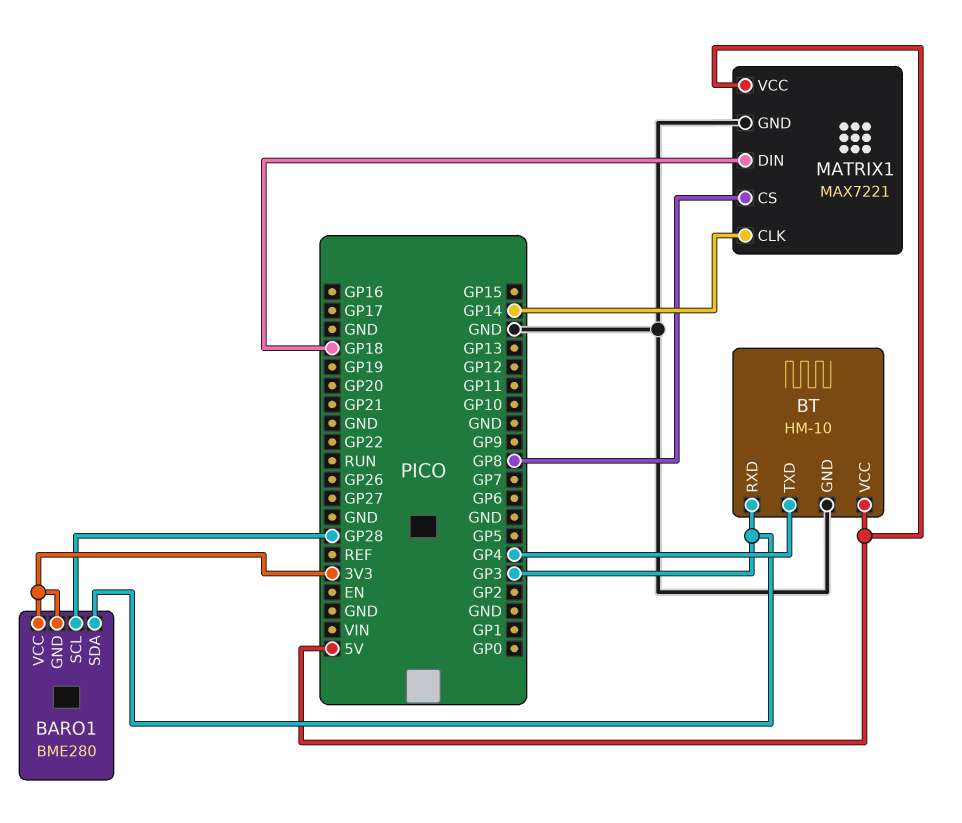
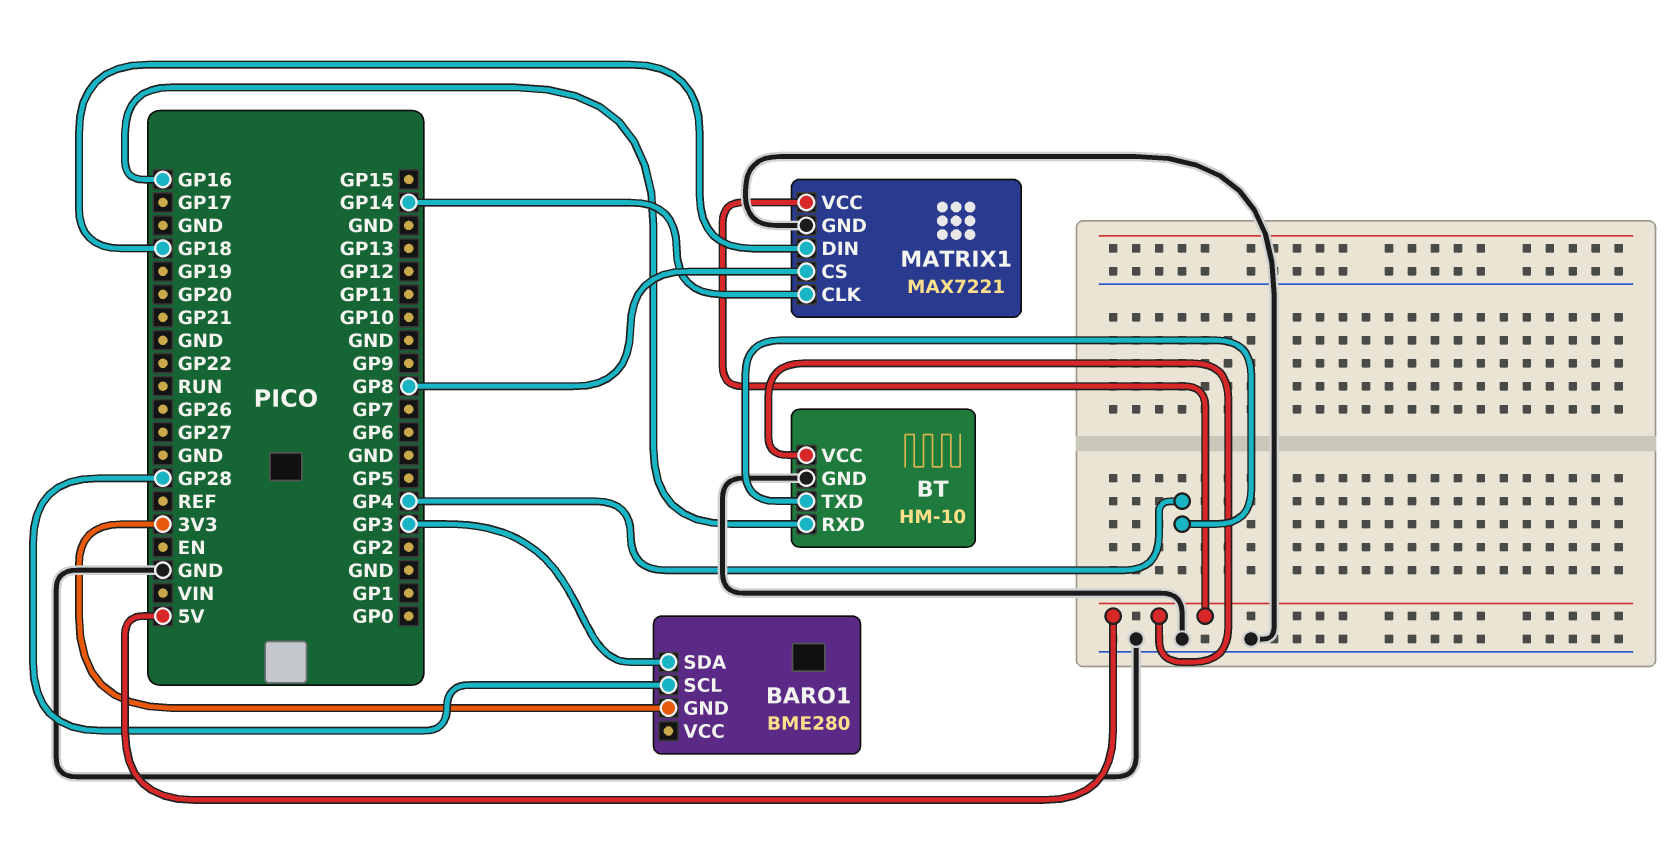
BARO1 pin VCC: 3V3 -> none
BT pin RXD: GP3 -> GP16

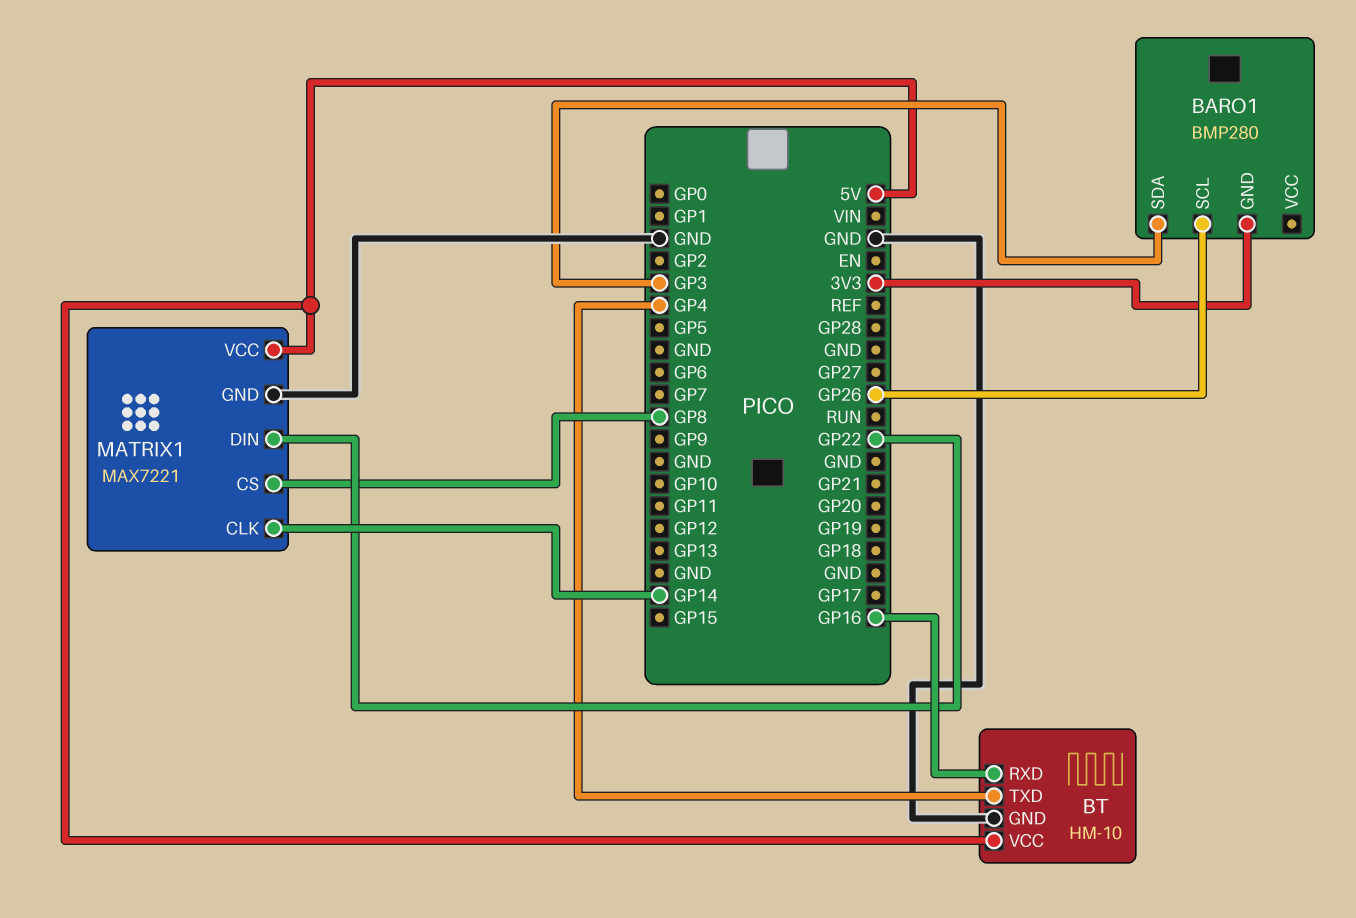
BARO1: BME280 -> BMP280
BARO1 pin SCL: GP28 -> GP26
MATRIX1 pin DIN: GP18 -> GP22

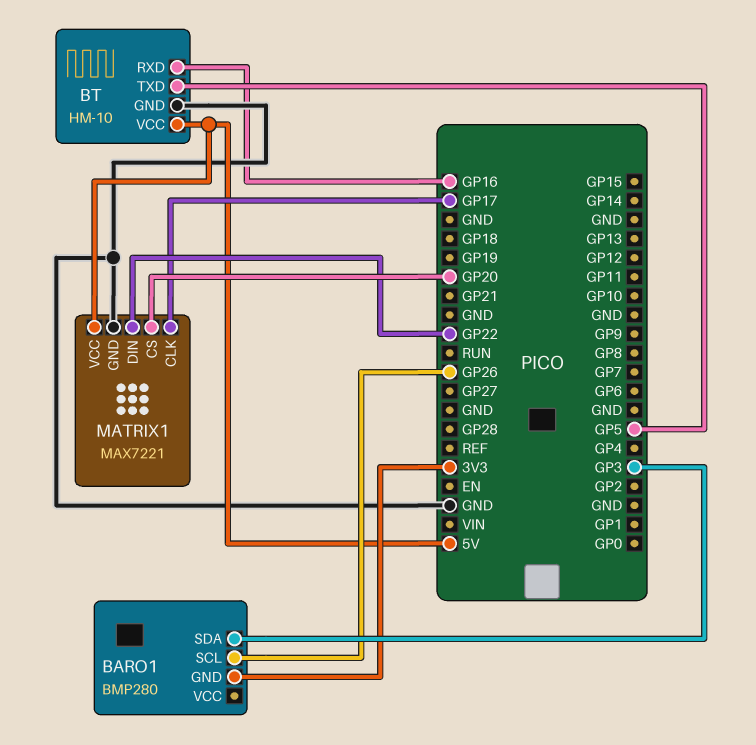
BT pin TXD: GP4 -> GP5
MATRIX1 pin CLK: GP14 -> GP17
MATRIX1 pin CS: GP8 -> GP20

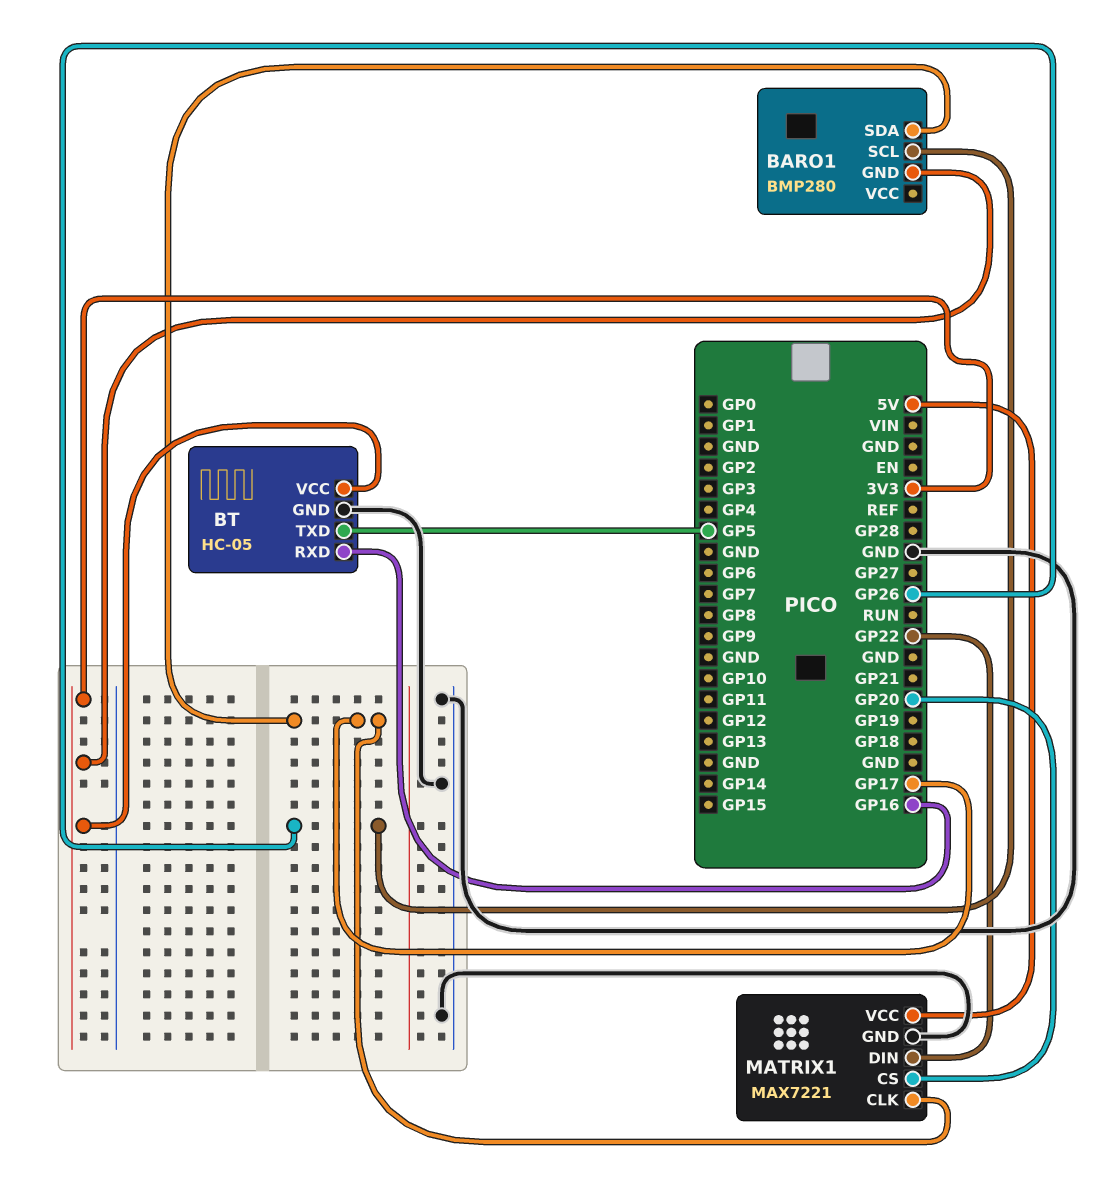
BARO1 pin SDA: GP3 -> GP17
BT: HM-10 -> HC-05
BT pin VCC: 5V -> 3V3

